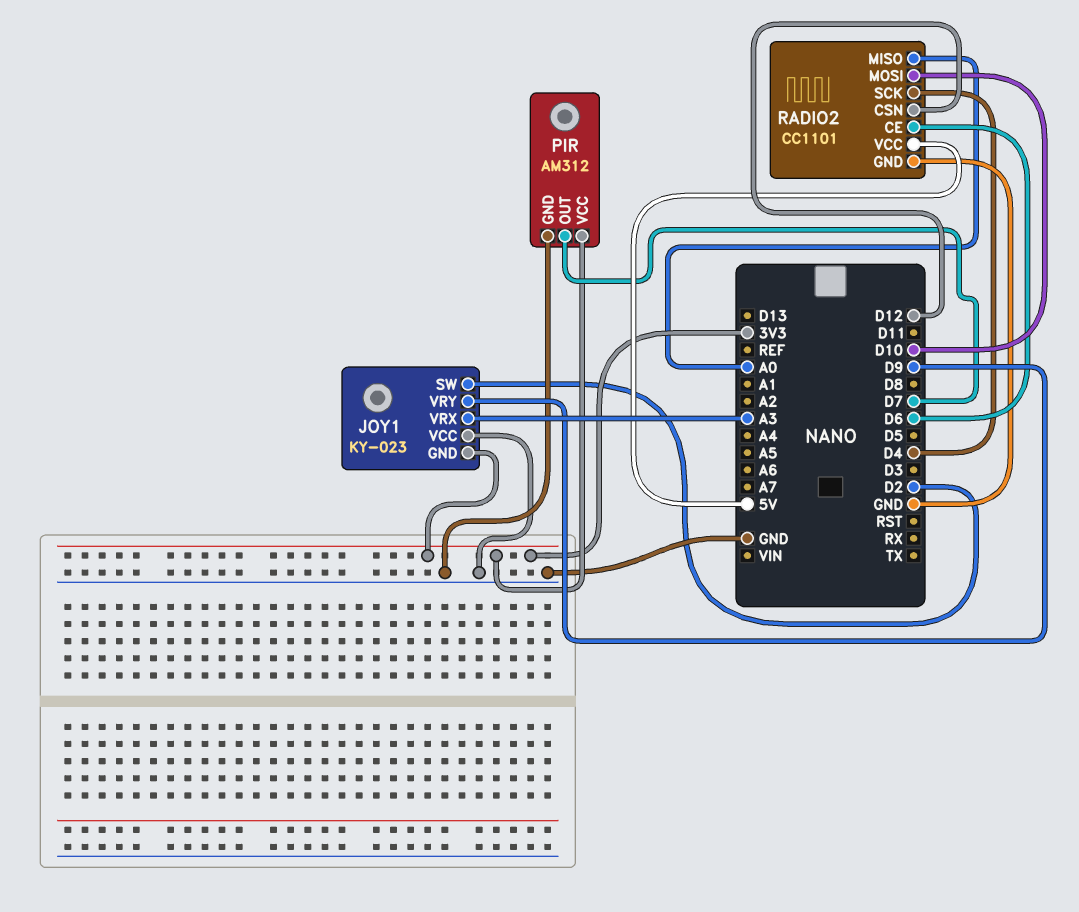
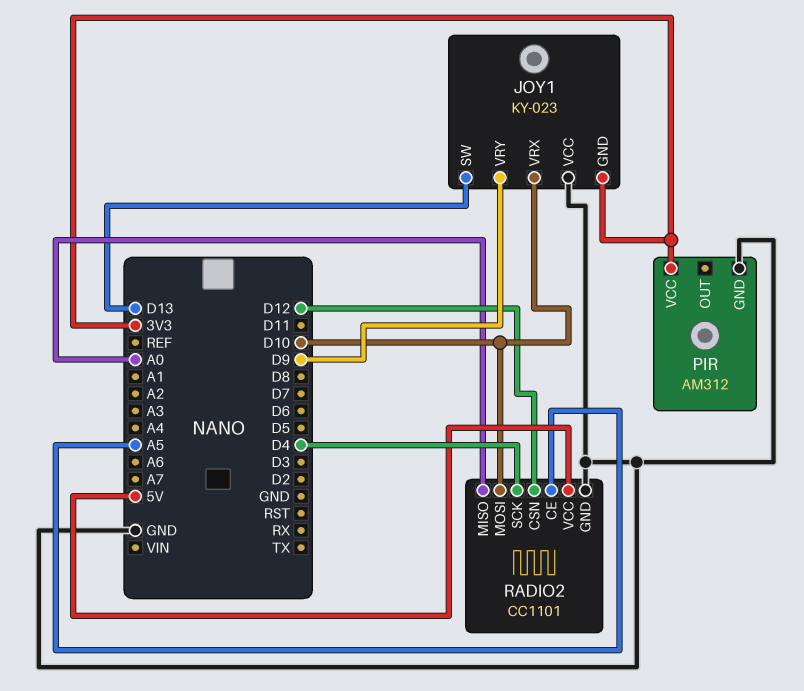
JOY1 pin SW: D2 -> D13
JOY1 pin VRX: A3 -> D10
PIR pin OUT: D7 -> none
RADIO2 pin CE: D6 -> A5

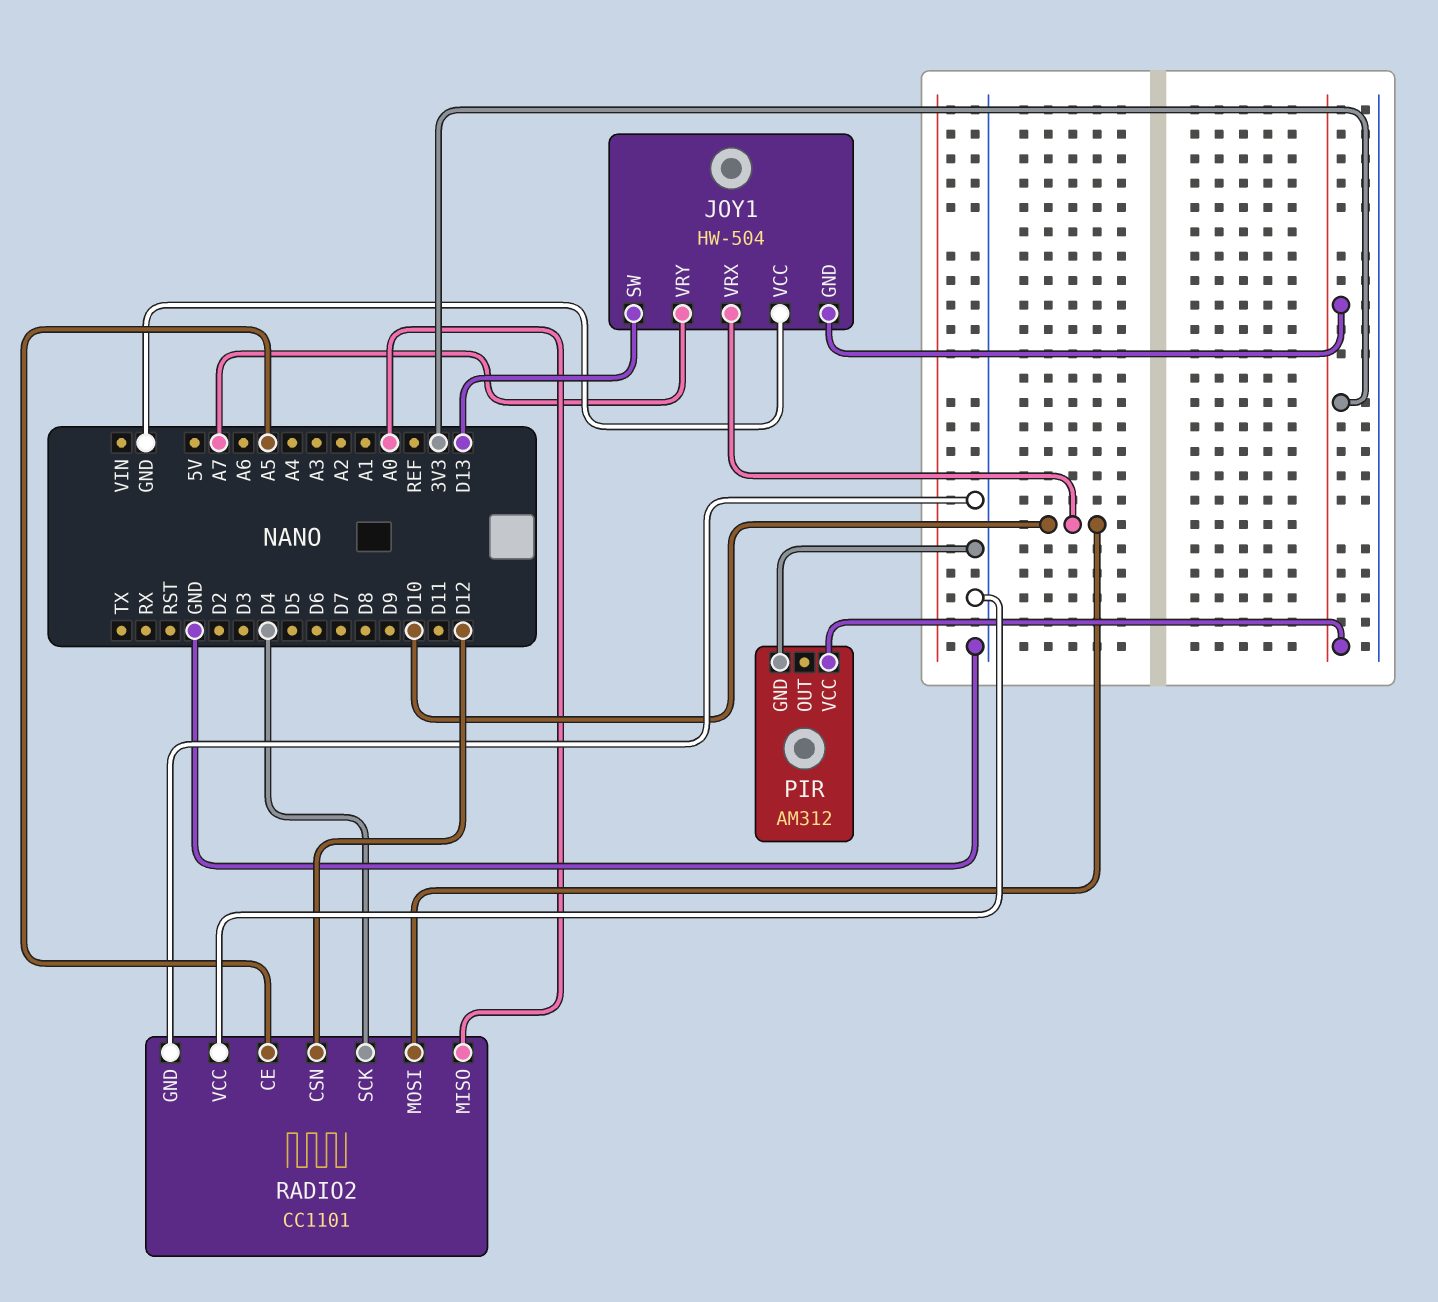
JOY1: KY-023 -> HW-504
JOY1 pin VRY: D9 -> A7
RADIO2 pin VCC: 5V -> GND

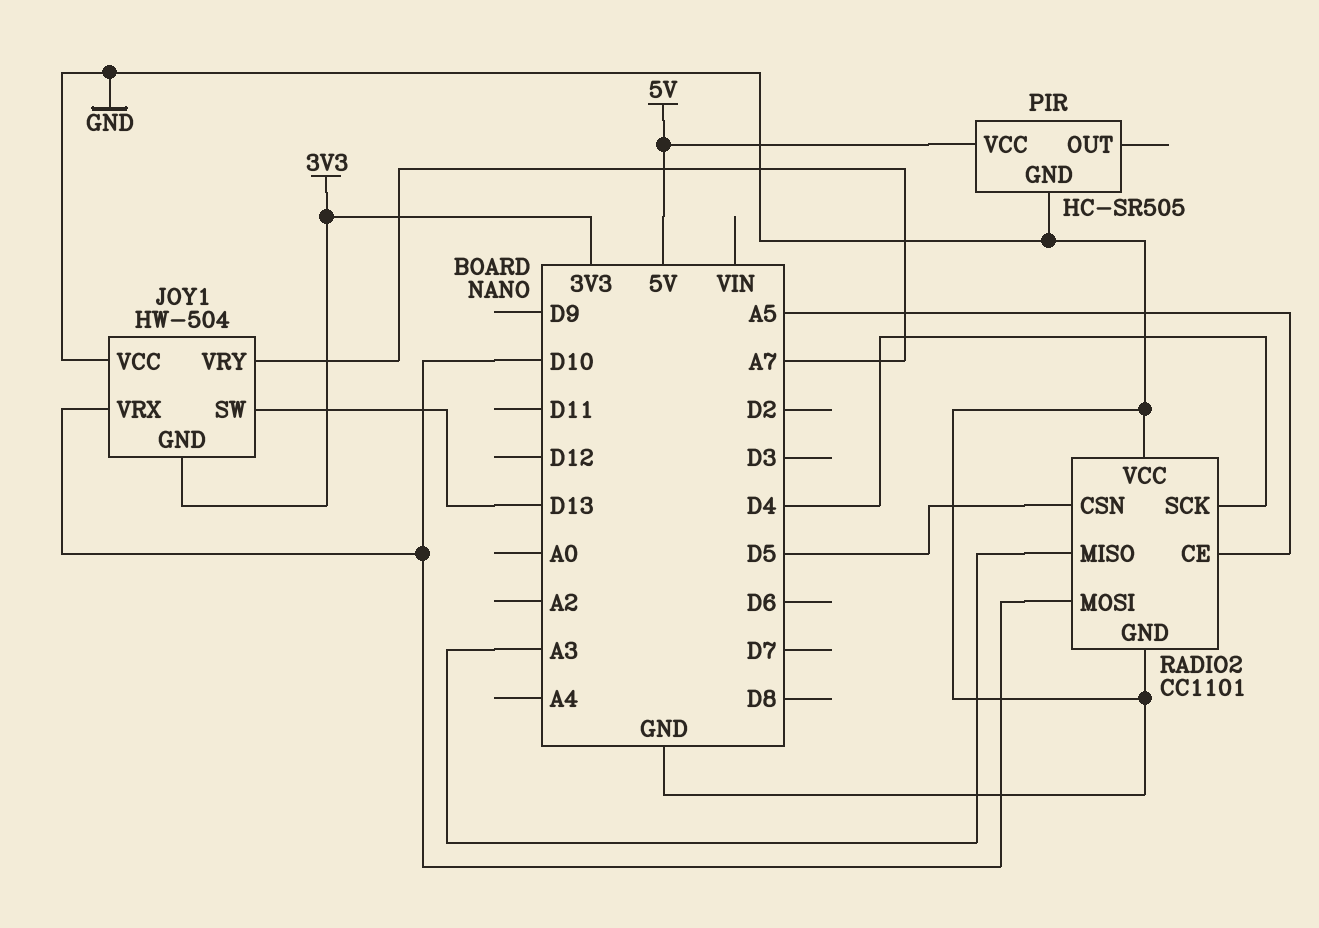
PIR: AM312 -> HC-SR505
PIR pin VCC: 3V3 -> 5V
RADIO2 pin CSN: D12 -> D5
RADIO2 pin MISO: A0 -> A3

